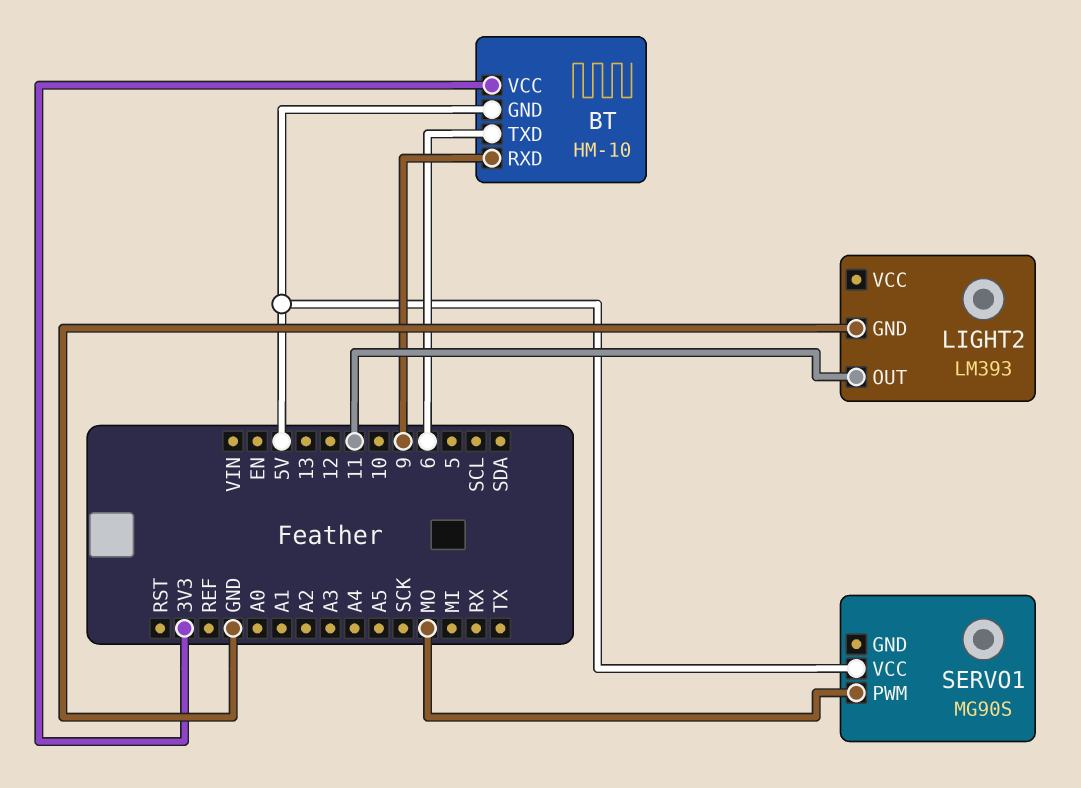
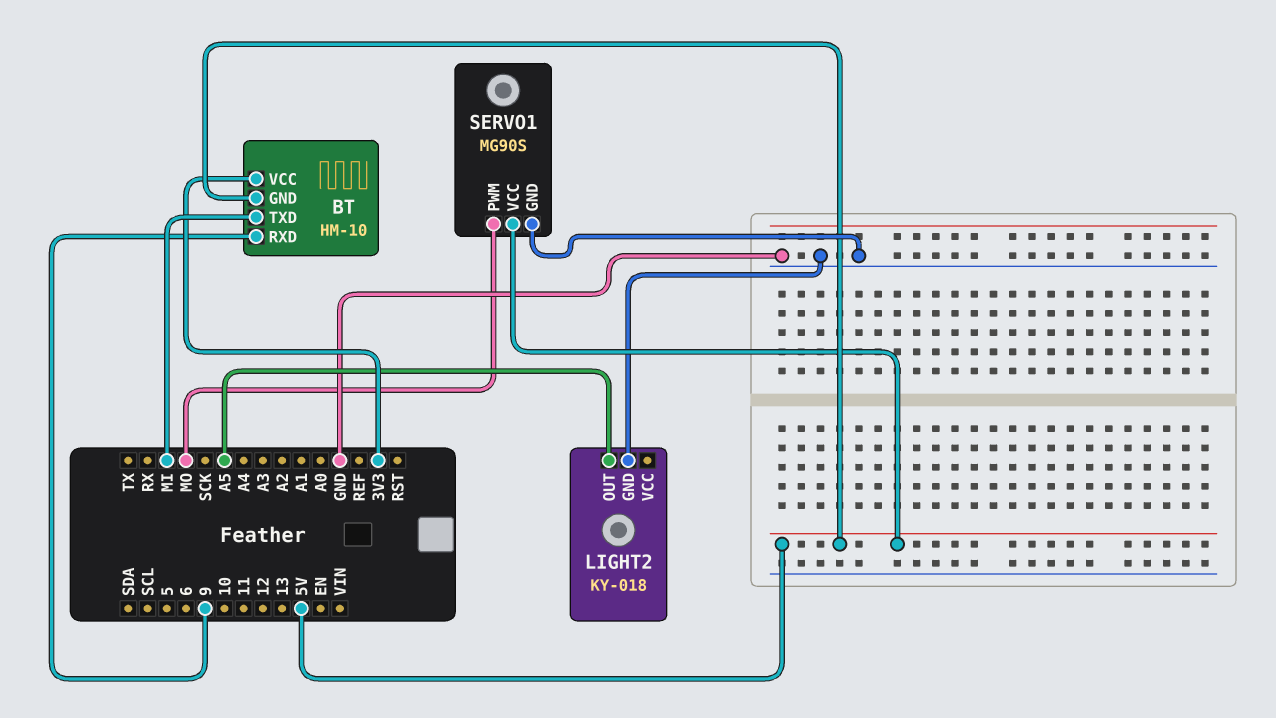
BT pin TXD: 6 -> MI
LIGHT2: LM393 -> KY-018
LIGHT2 pin OUT: 11 -> A5
SERVO1 pin GND: none -> GND

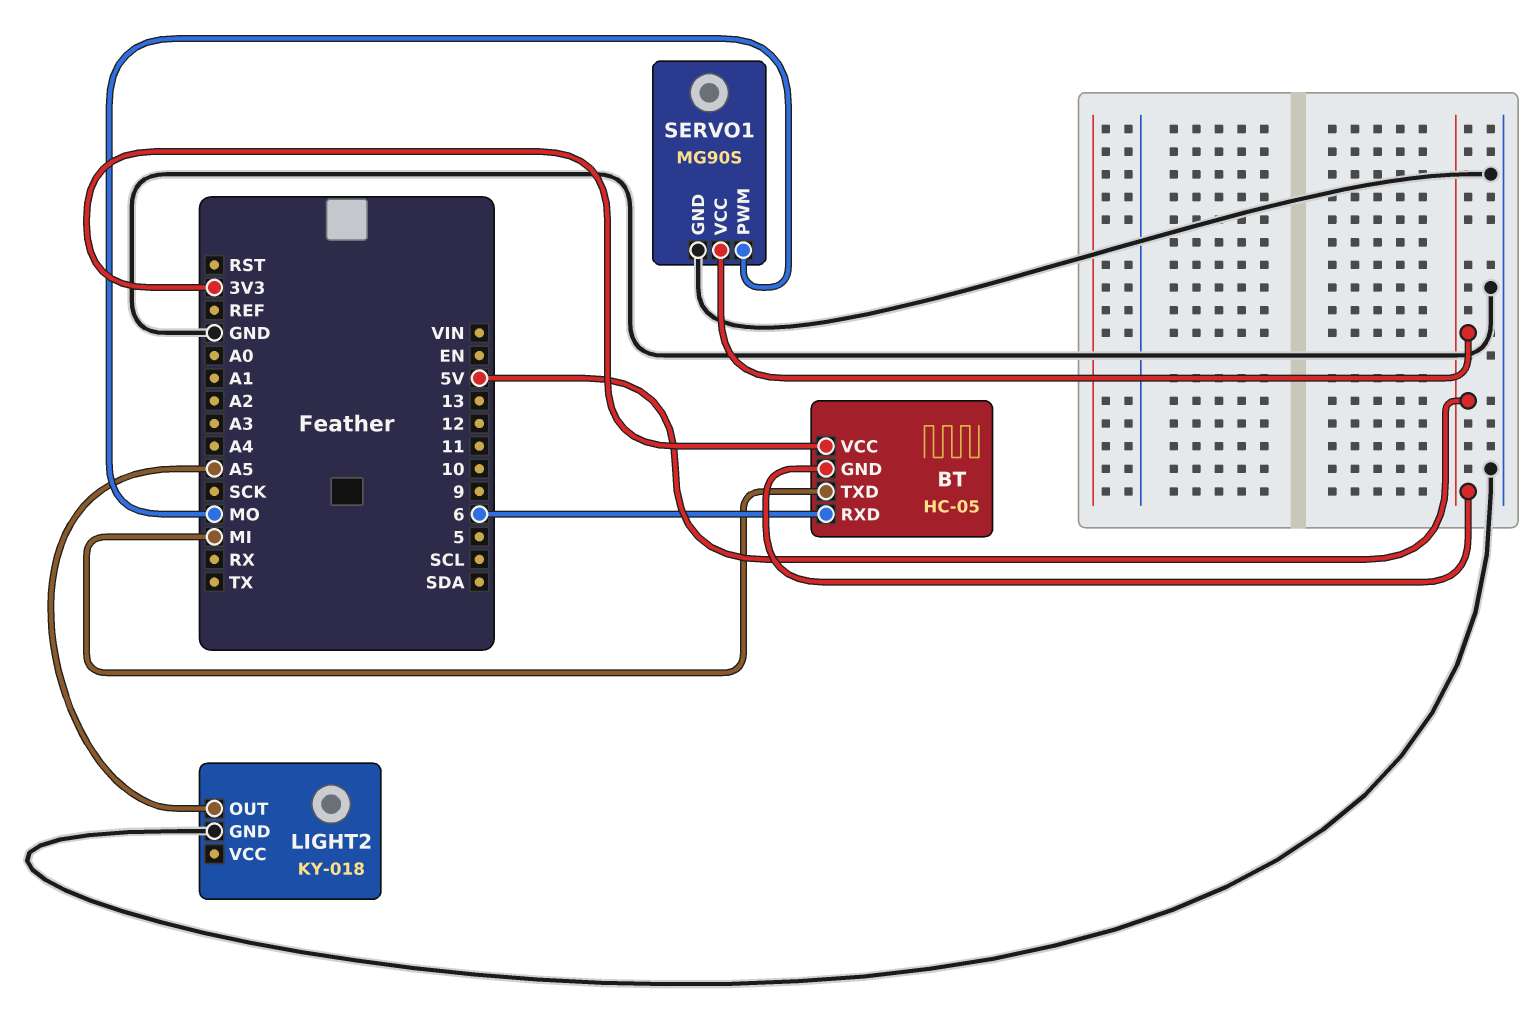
BT: HM-10 -> HC-05
BT pin RXD: 9 -> 6

